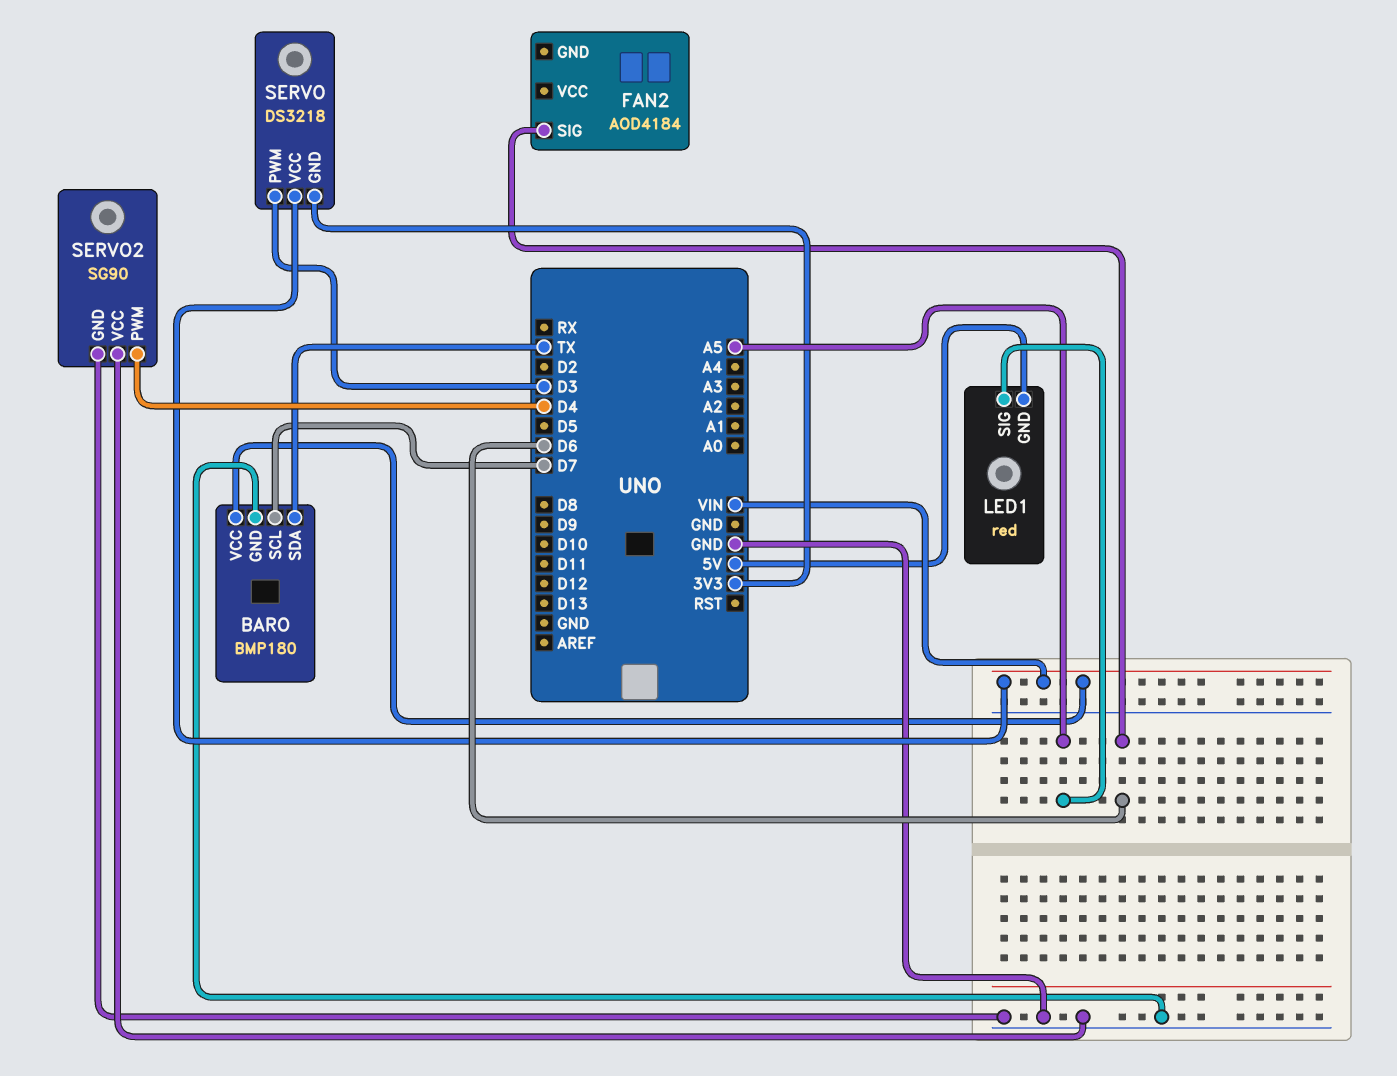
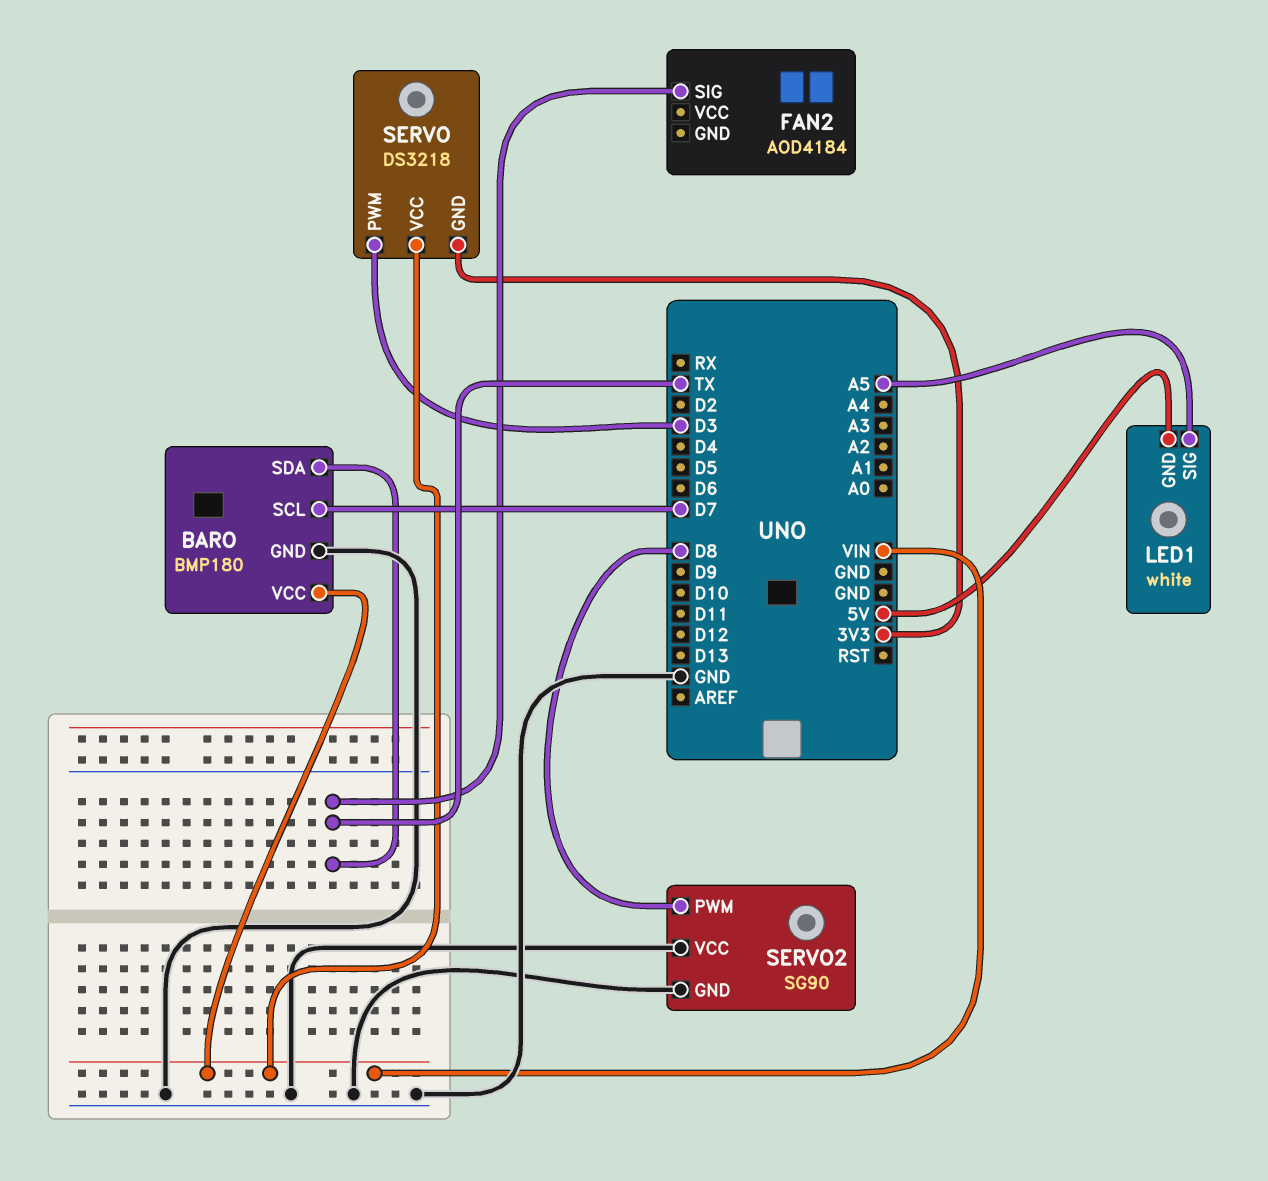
FAN2 pin SIG: D6 -> TX
LED1: red -> white
SERVO2 pin PWM: D4 -> D8

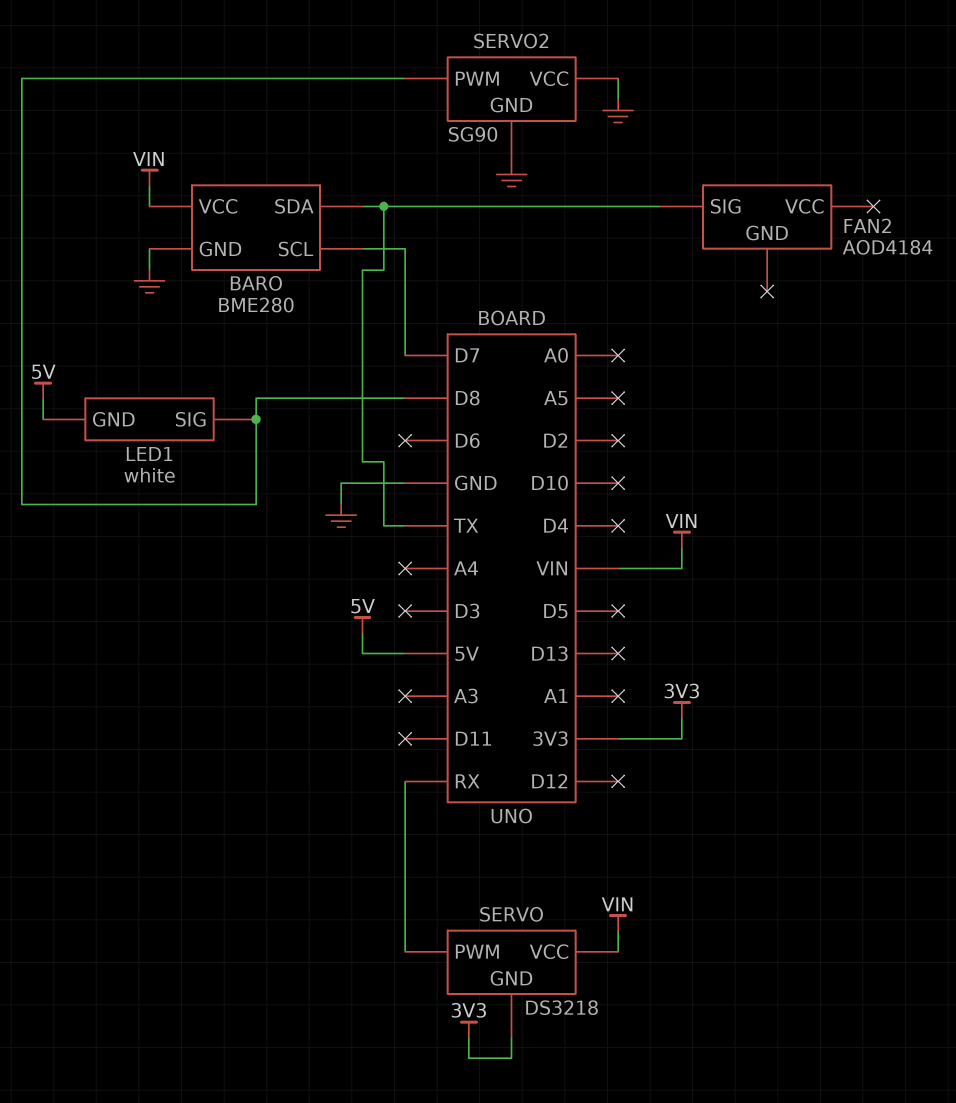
BARO: BMP180 -> BME280
LED1 pin SIG: A5 -> D8
SERVO pin PWM: D3 -> RX

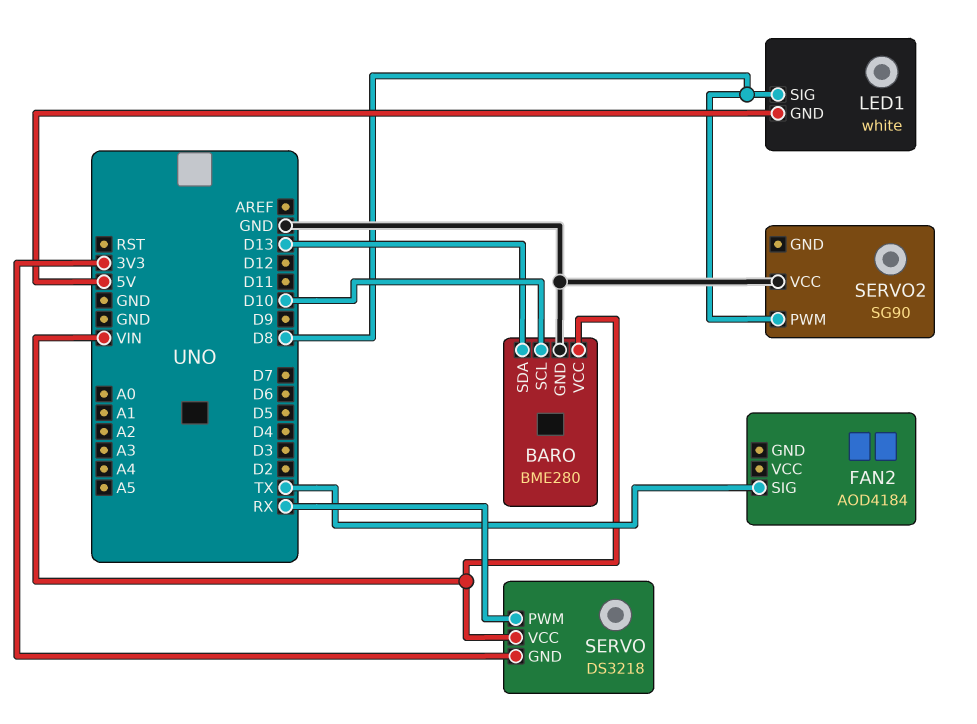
BARO pin SCL: D7 -> D10
BARO pin SDA: TX -> D13
SERVO2 pin GND: GND -> none

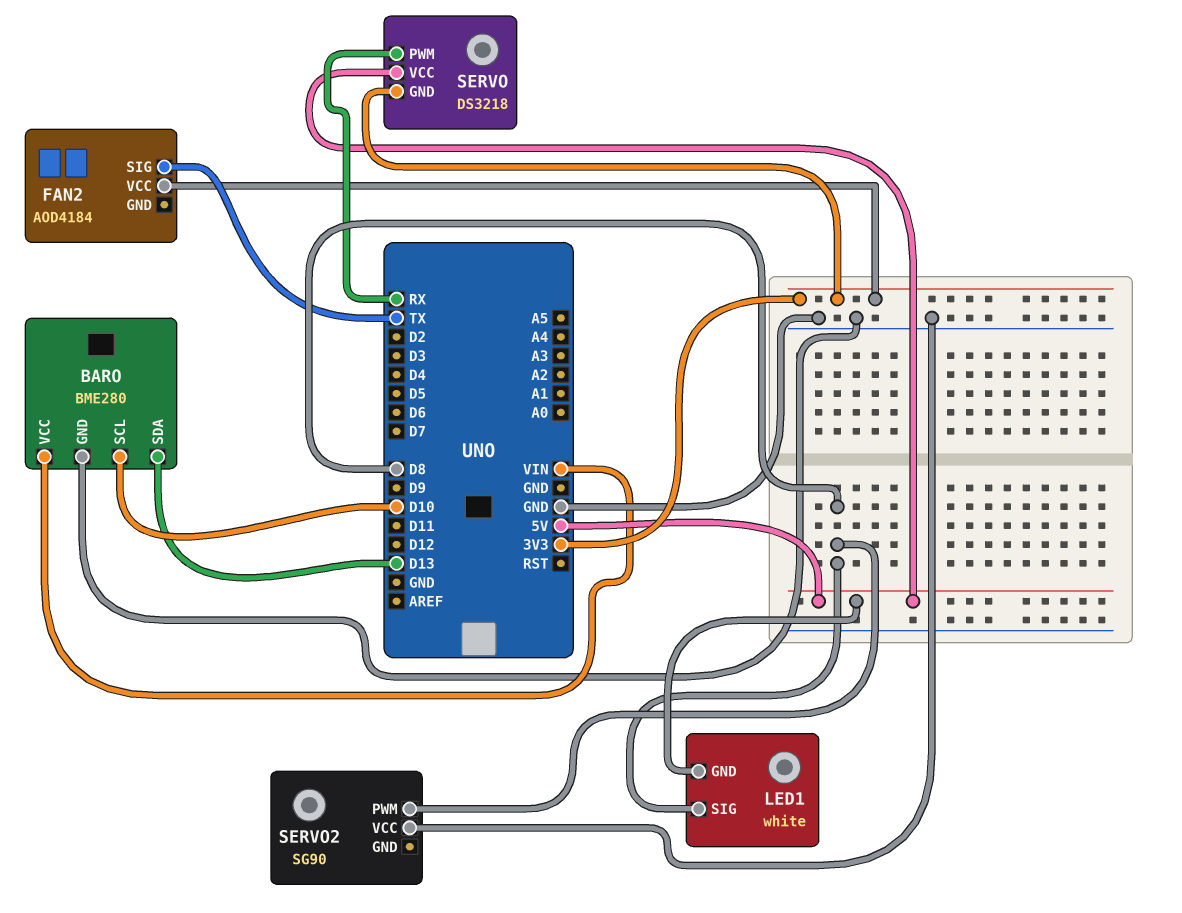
FAN2 pin VCC: none -> 3V3
SERVO pin VCC: VIN -> 5V

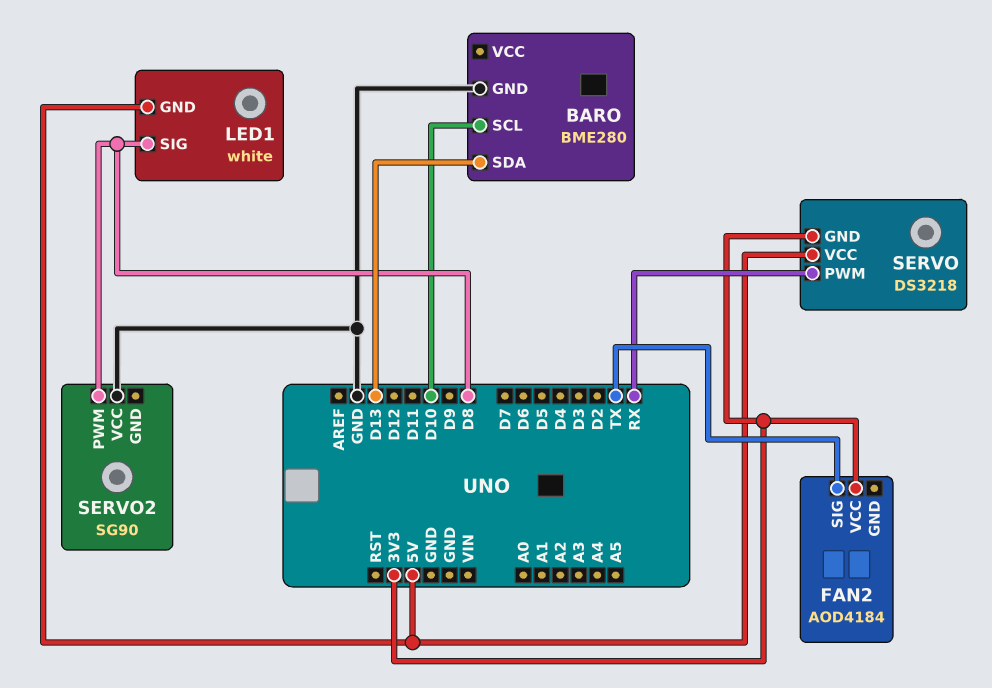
BARO pin VCC: VIN -> none

